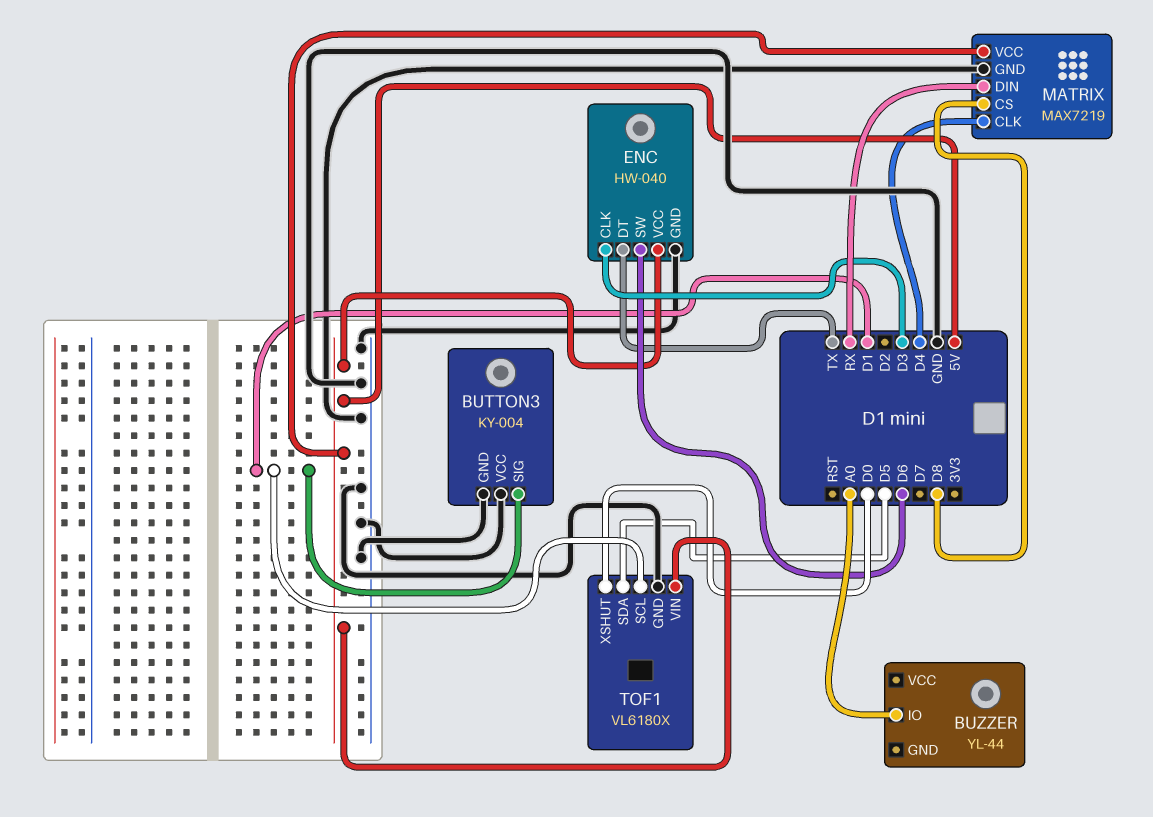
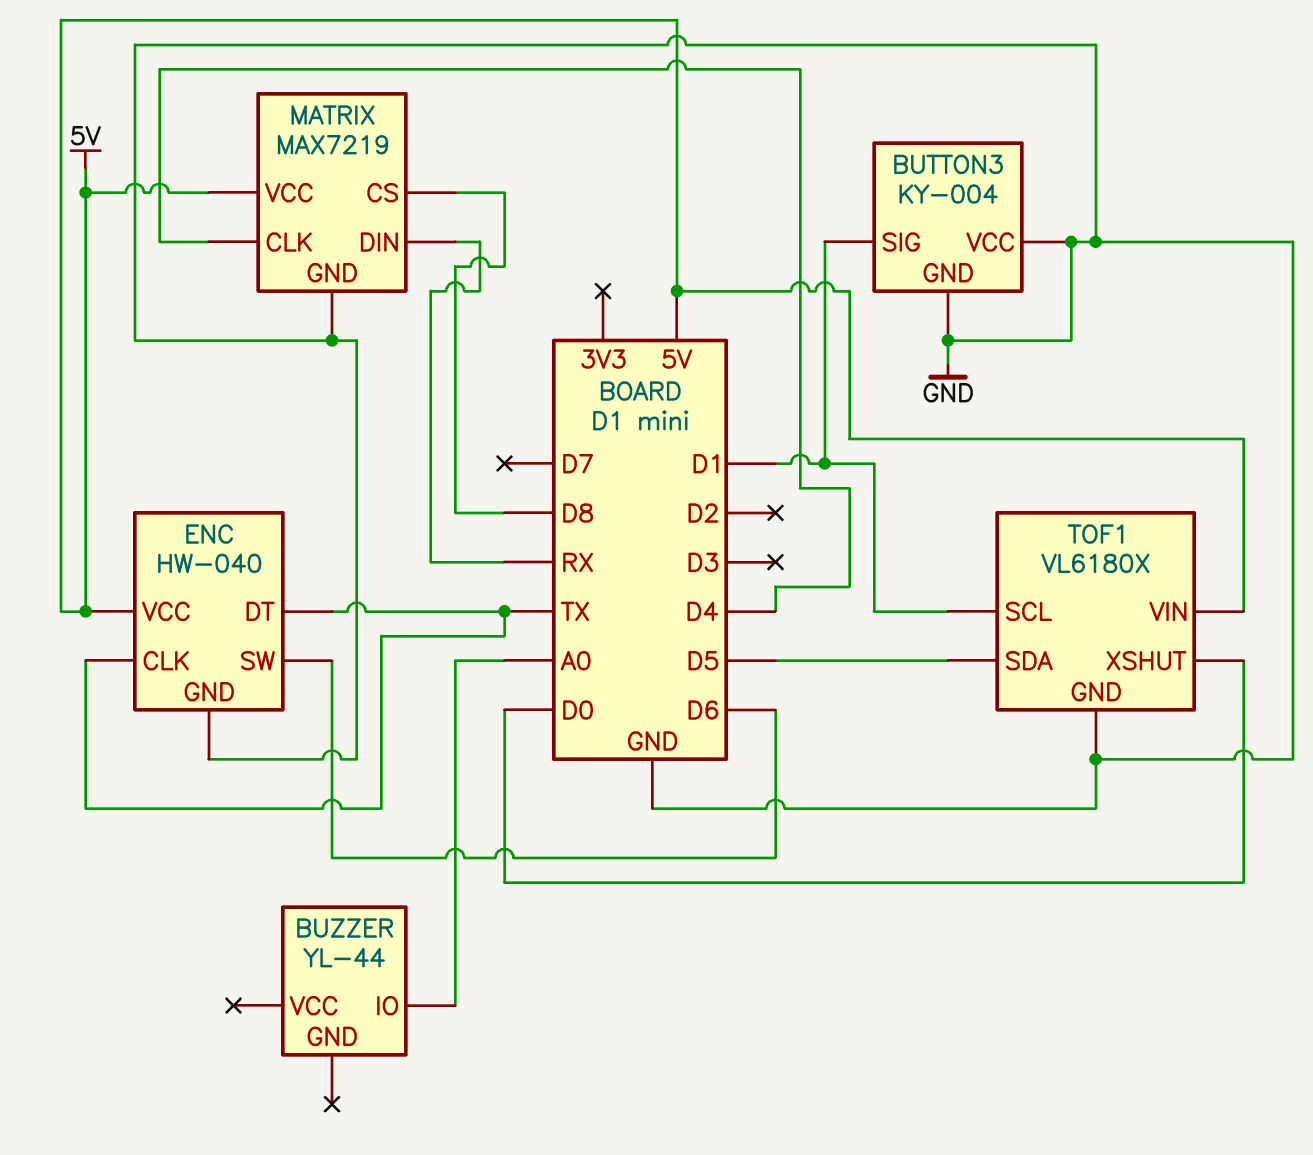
ENC pin CLK: D3 -> TX

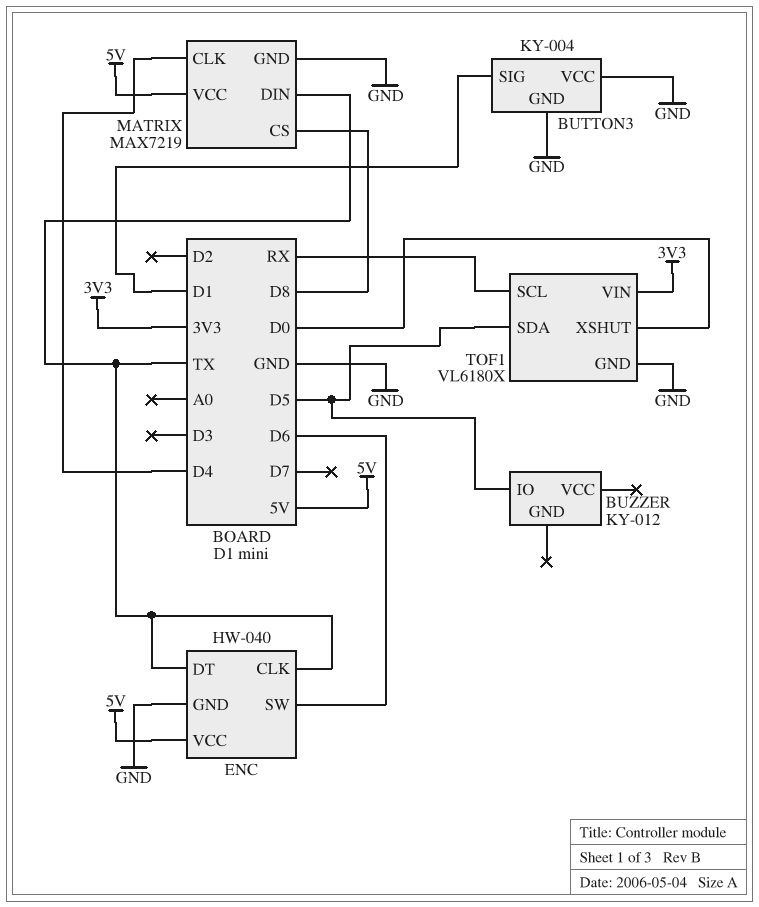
BUZZER: YL-44 -> KY-012
BUZZER pin IO: A0 -> D5
MATRIX pin DIN: RX -> TX
TOF1 pin SCL: D1 -> RX
TOF1 pin VIN: 5V -> 3V3

